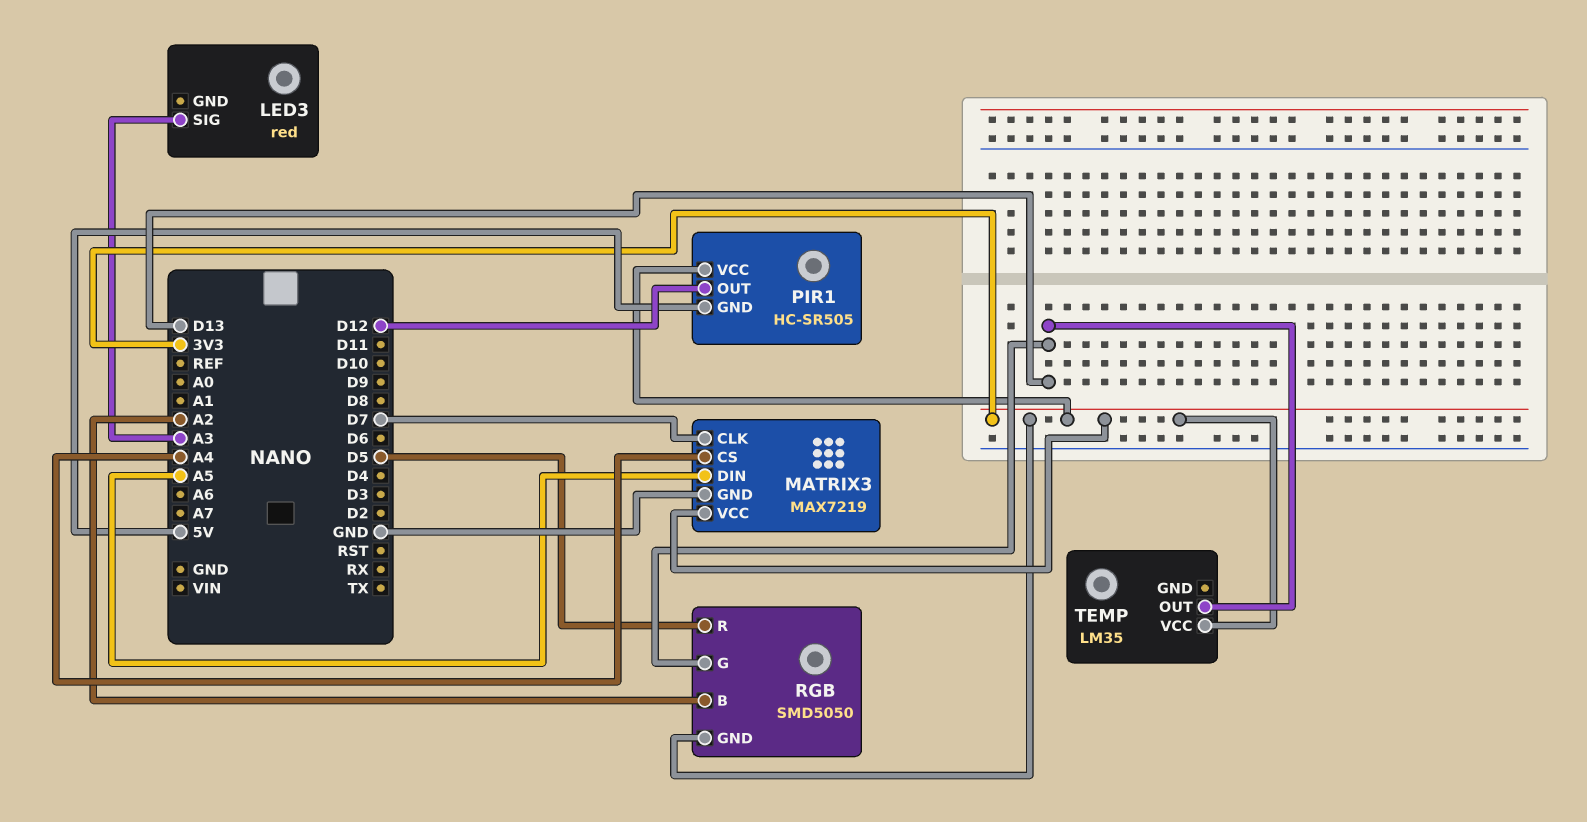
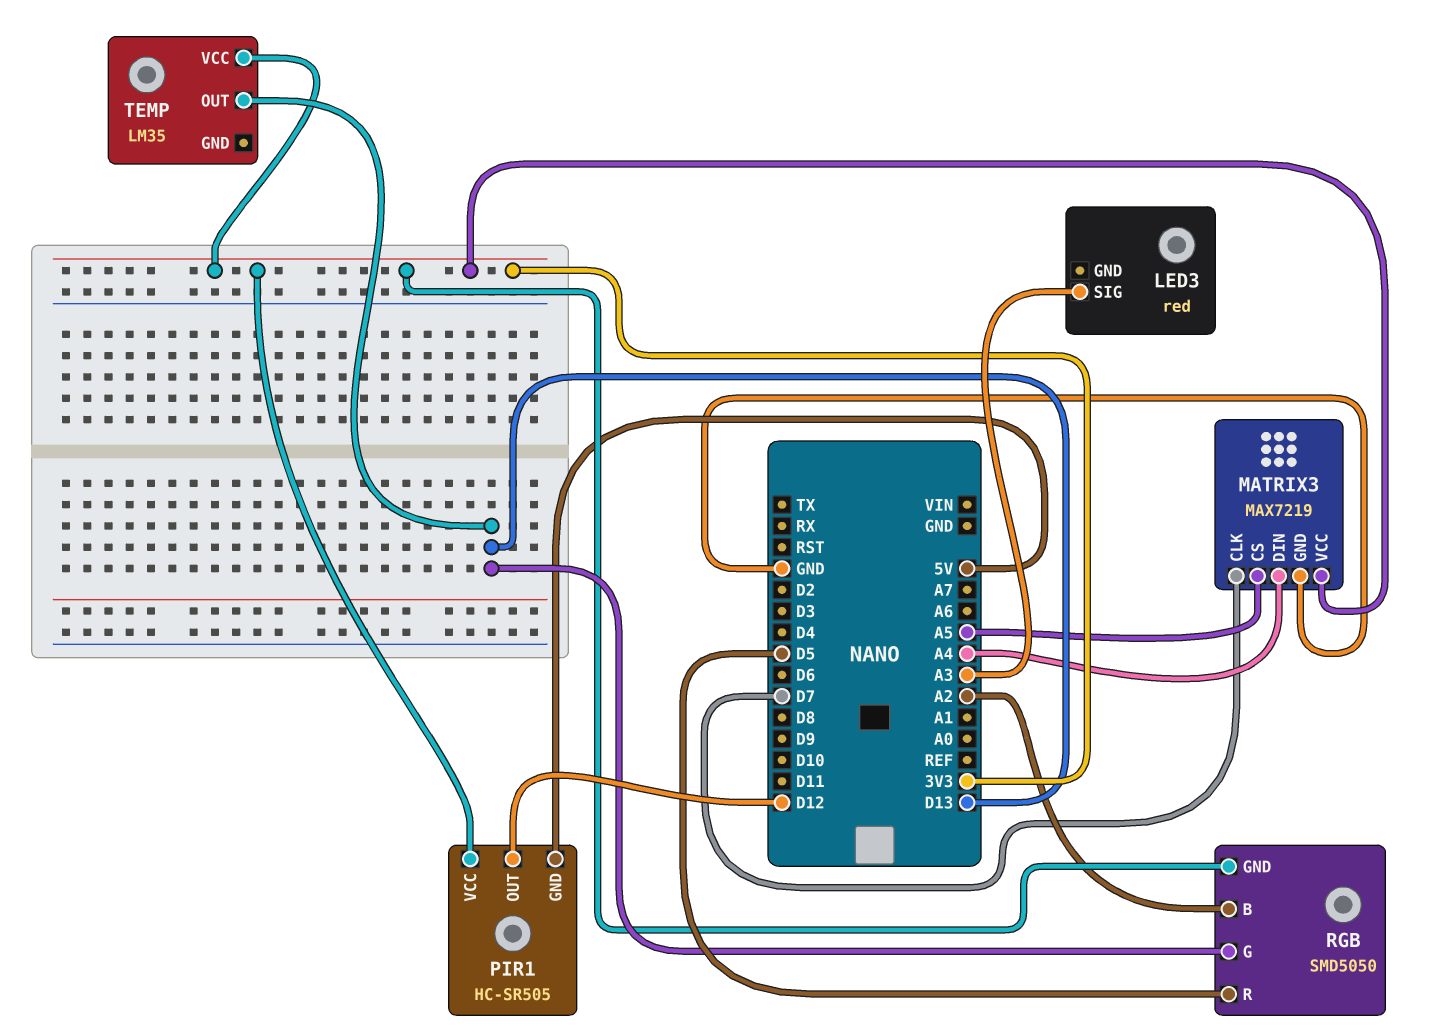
MATRIX3 pin CS: A4 -> A5
MATRIX3 pin DIN: A5 -> A4

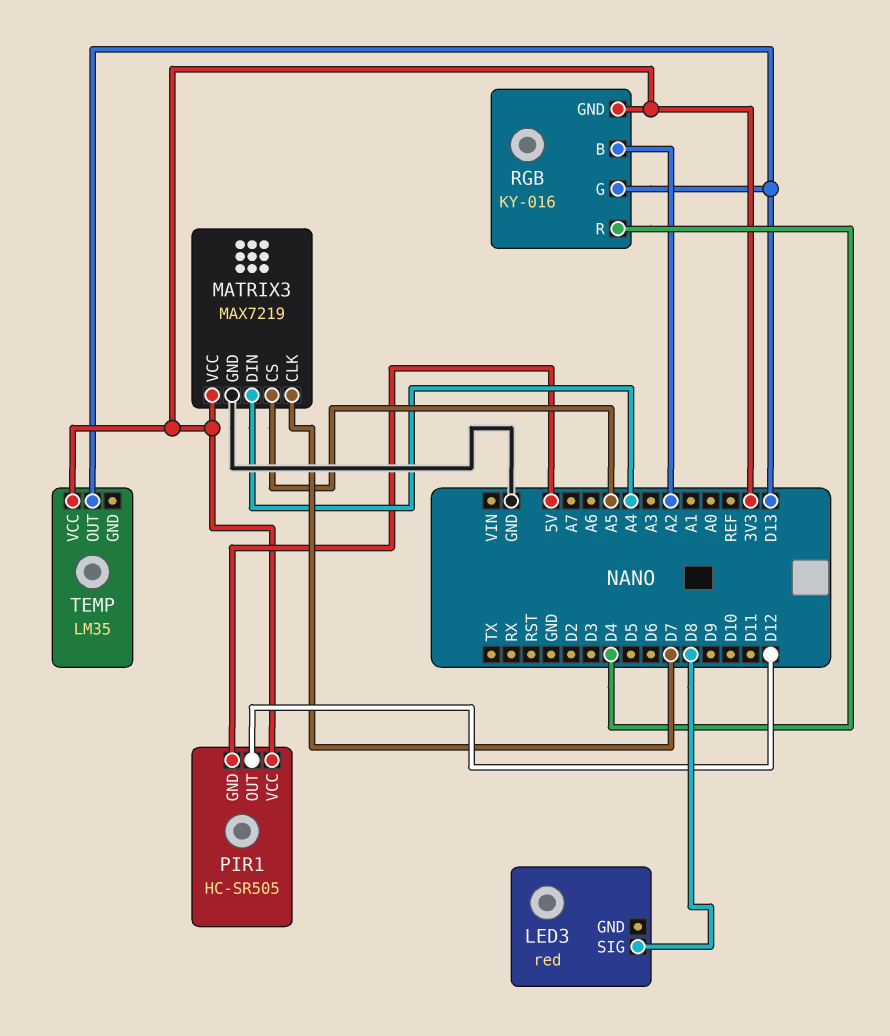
LED3 pin SIG: A3 -> D8
RGB: SMD5050 -> KY-016
RGB pin R: D5 -> D4

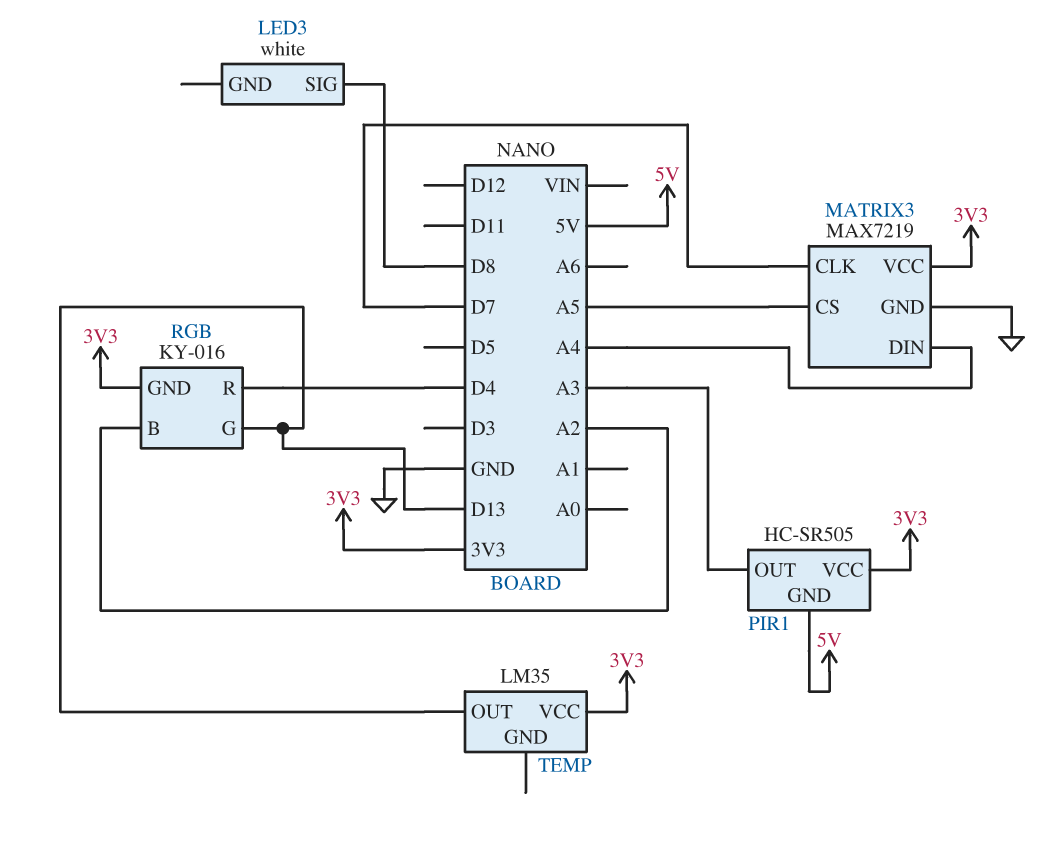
LED3: red -> white
PIR1 pin OUT: D12 -> A3

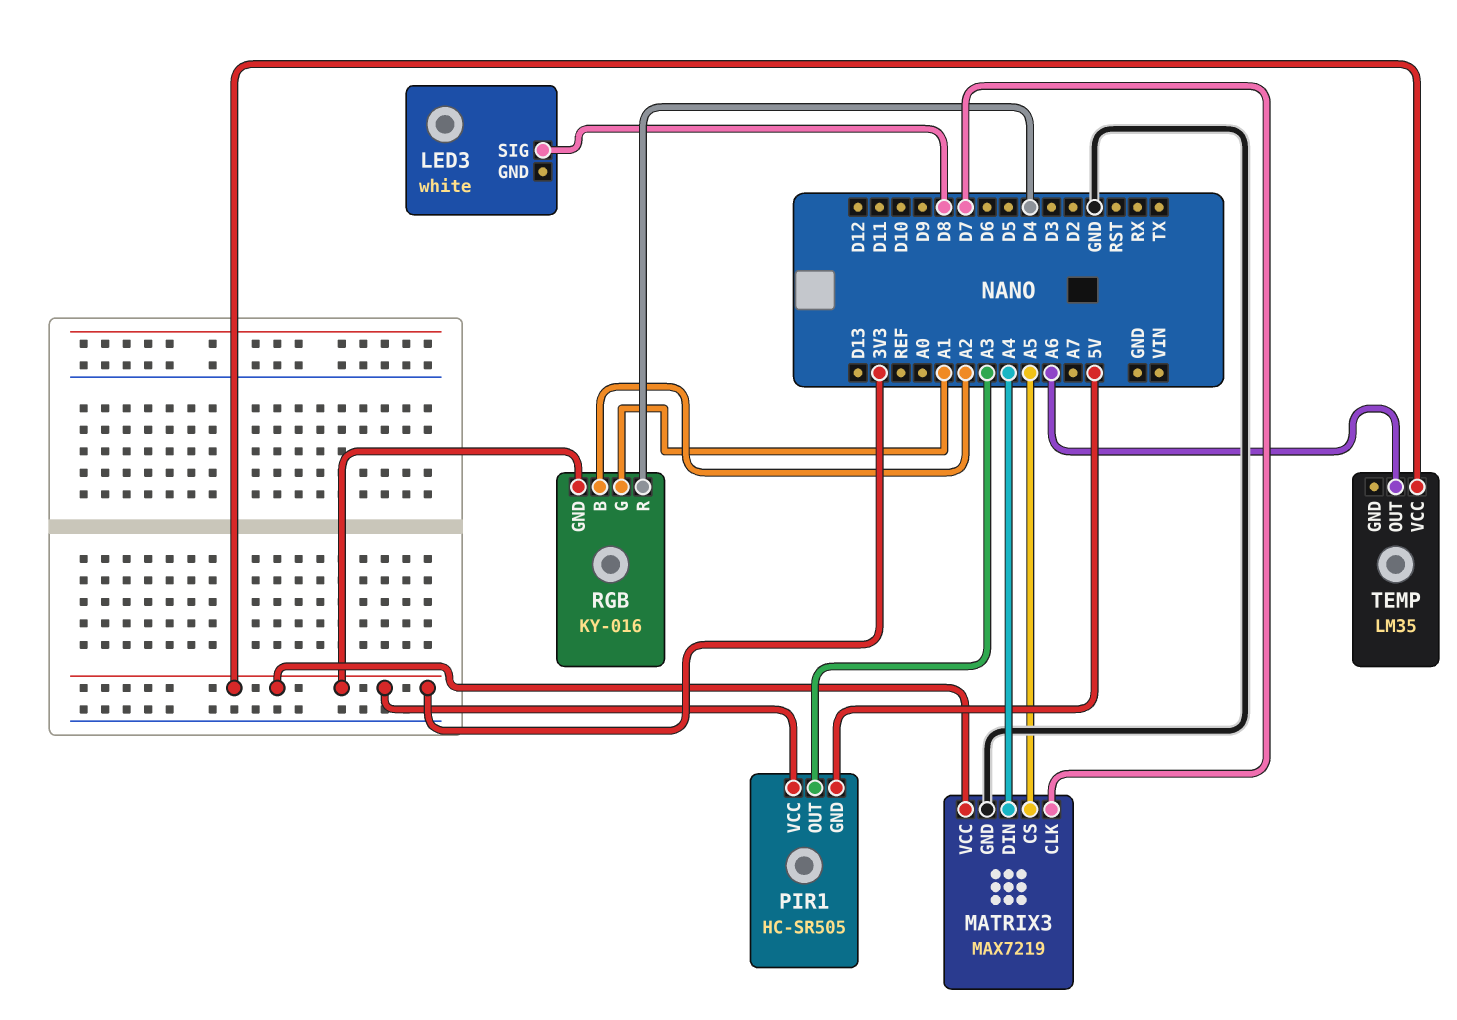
RGB pin G: D13 -> A1
TEMP pin OUT: D13 -> A6

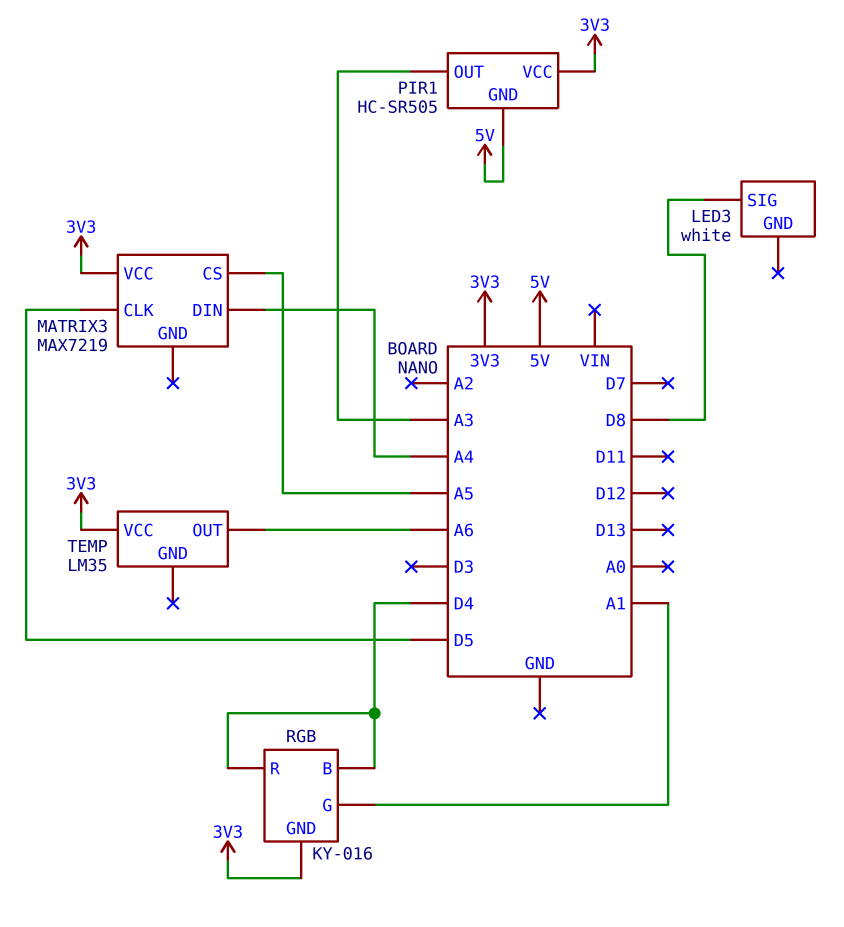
MATRIX3 pin CLK: D7 -> D5
MATRIX3 pin GND: GND -> none
RGB pin B: A2 -> D4

